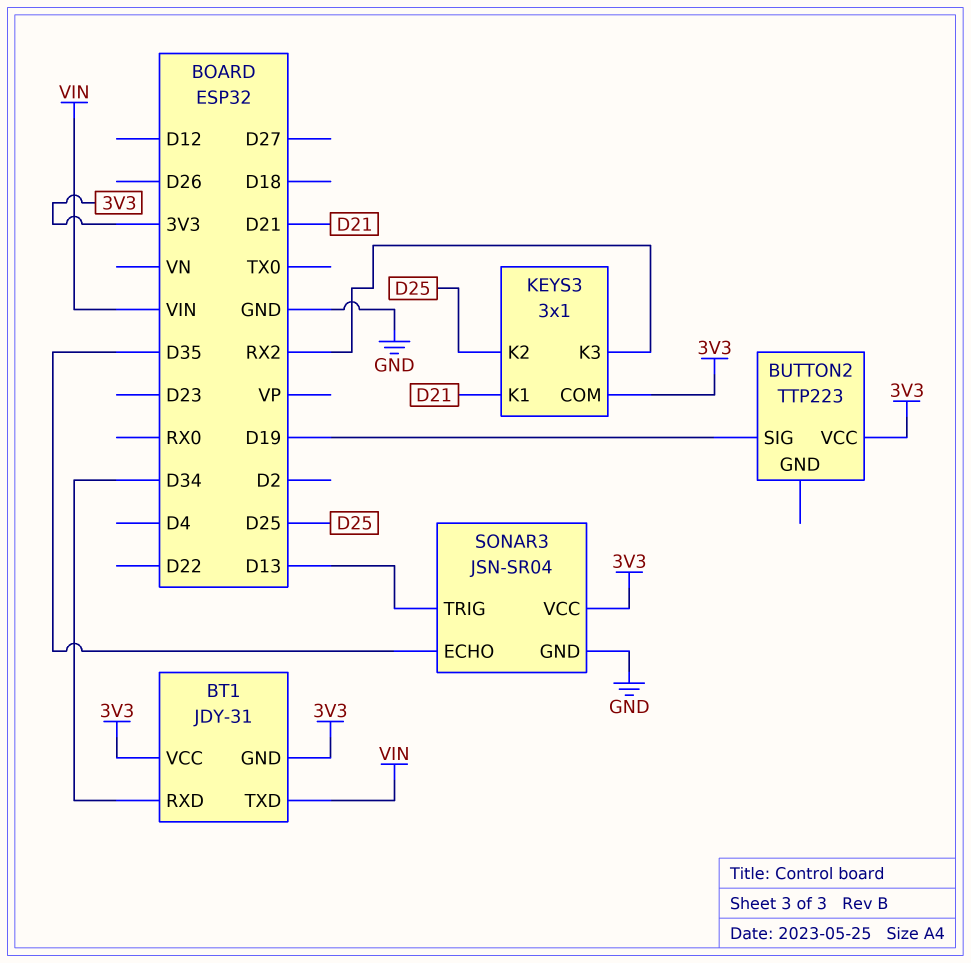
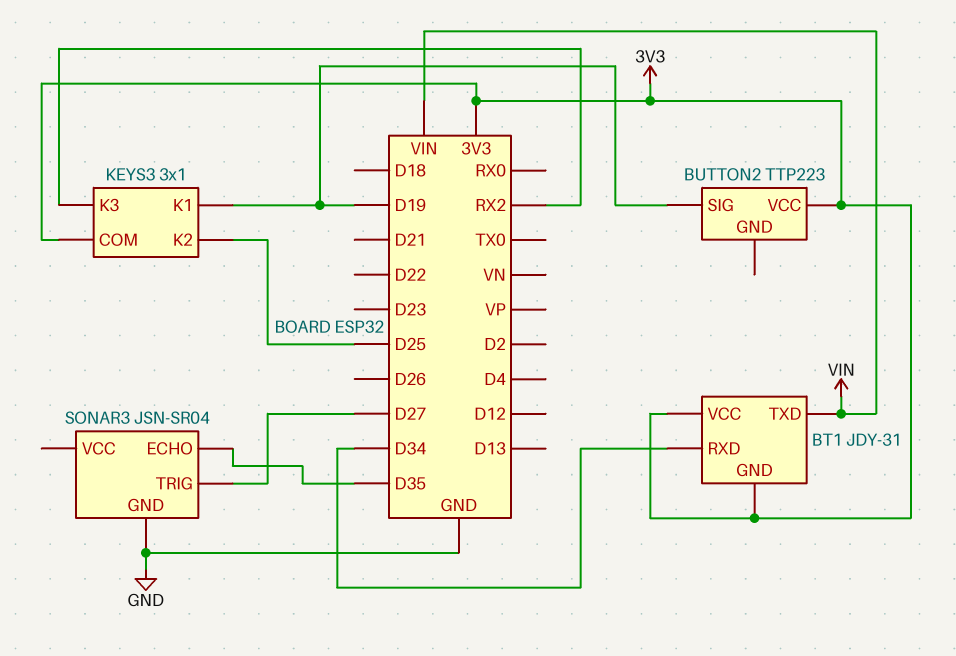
KEYS3 pin K1: D21 -> D19
SONAR3 pin TRIG: D13 -> D27
SONAR3 pin VCC: 3V3 -> none

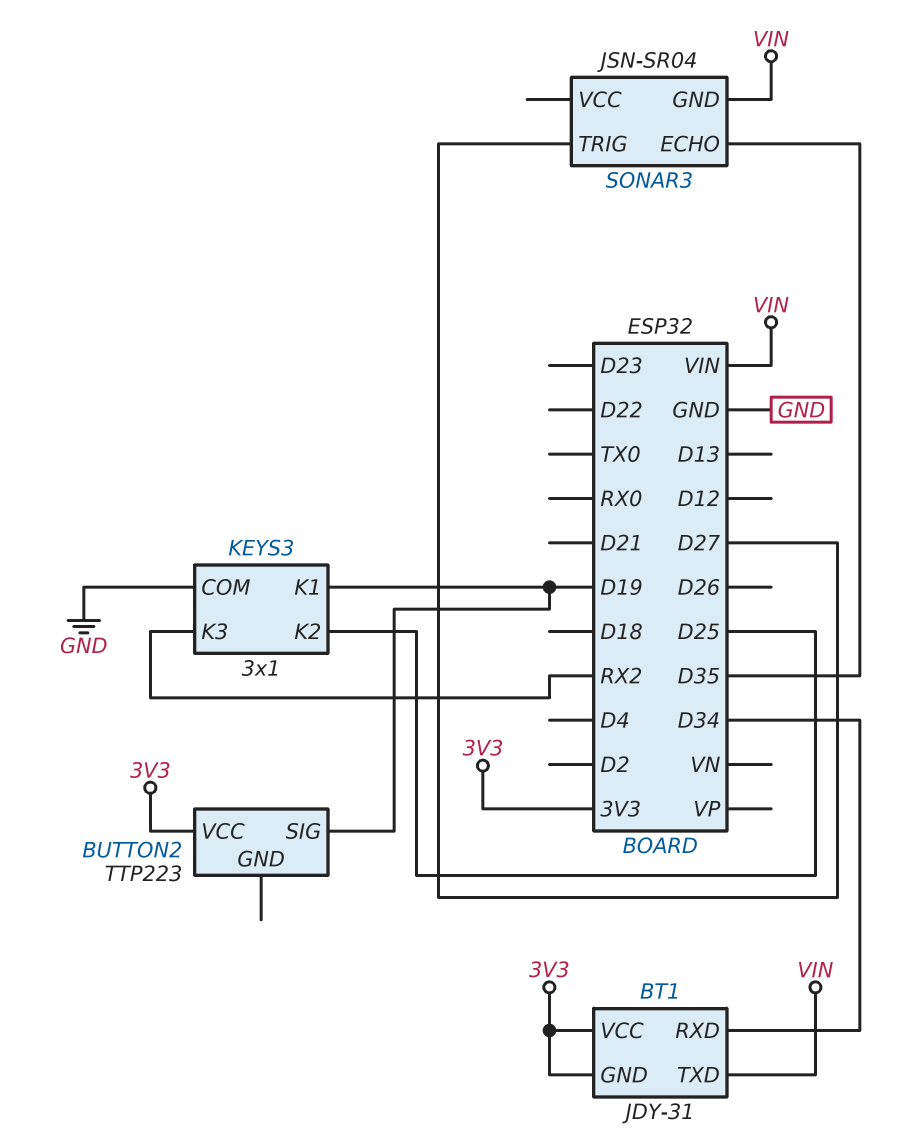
KEYS3 pin COM: 3V3 -> GND
SONAR3 pin GND: GND -> VIN

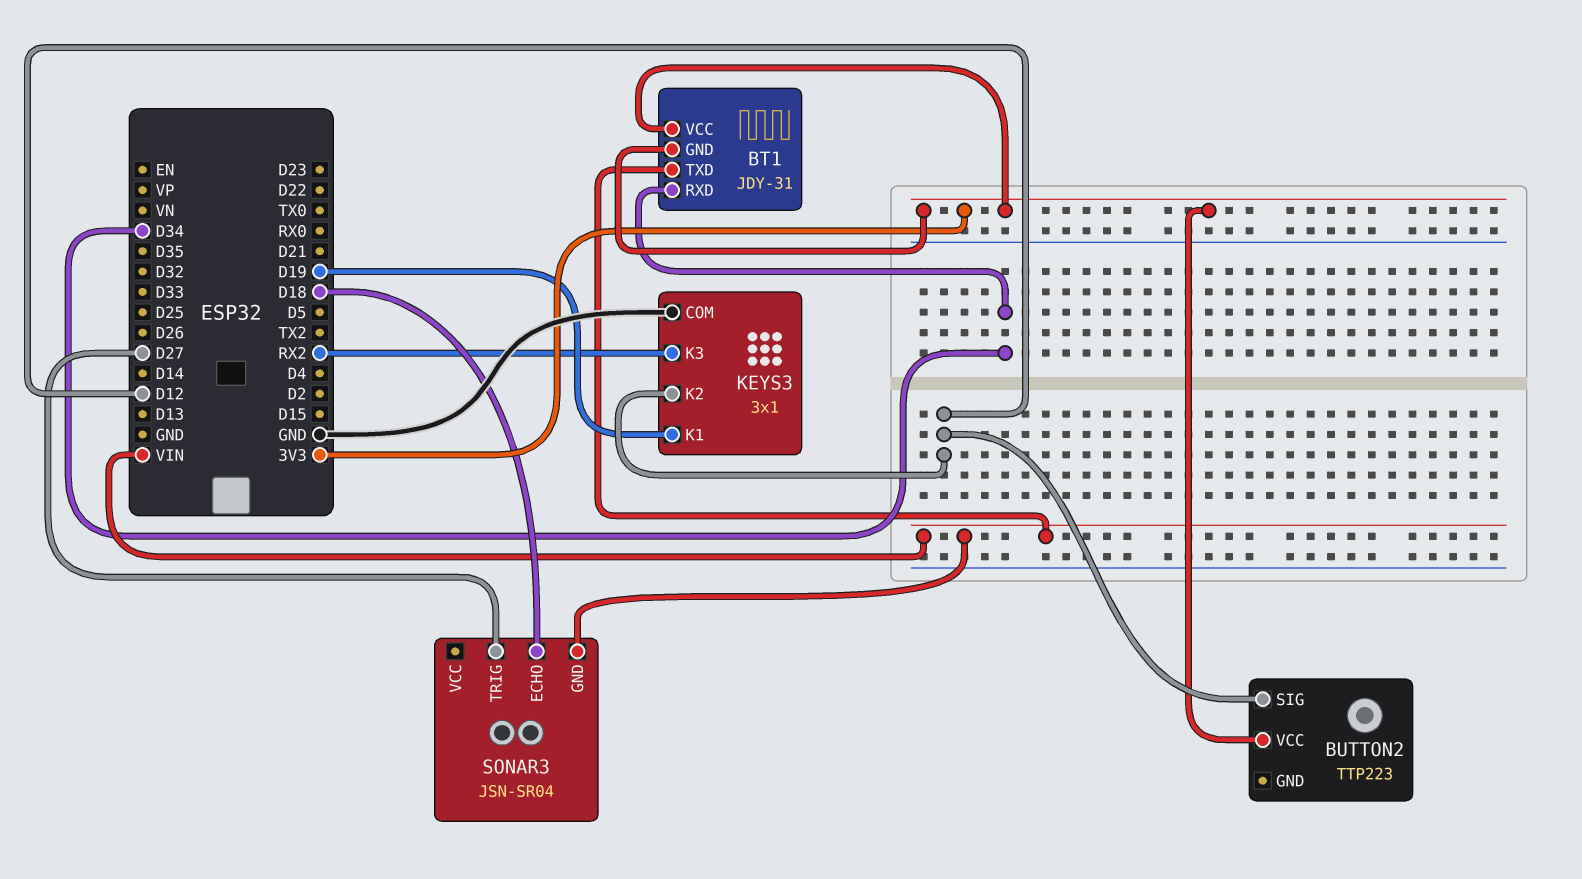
BUTTON2 pin SIG: D19 -> D12
KEYS3 pin K2: D25 -> D12
SONAR3 pin ECHO: D35 -> D18

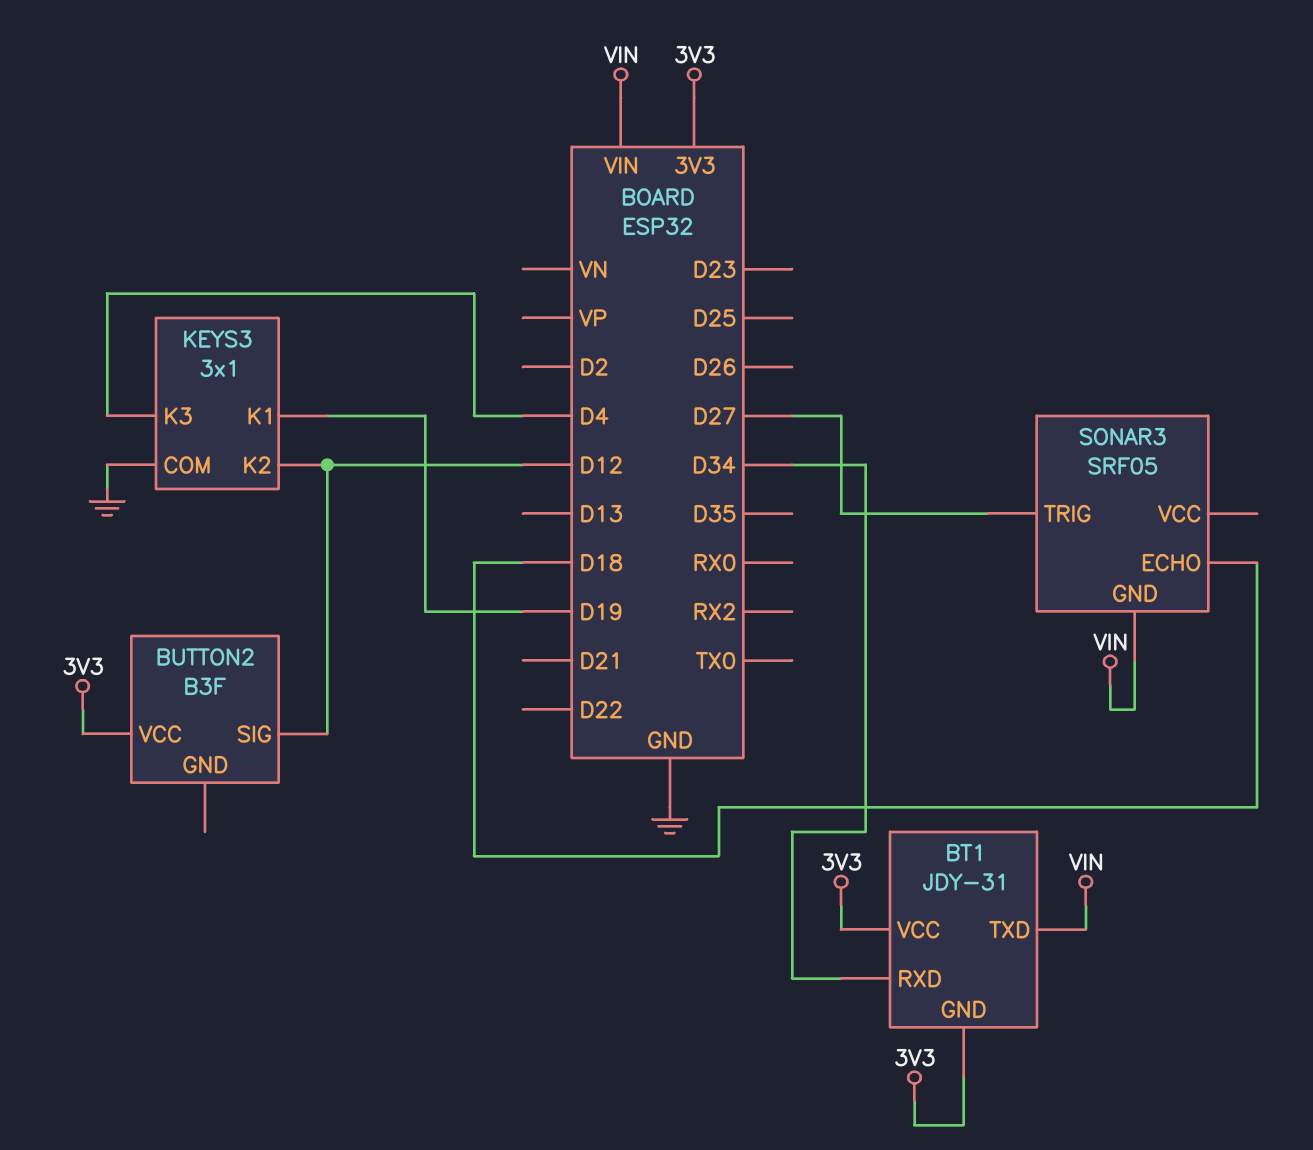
BUTTON2: TTP223 -> B3F
KEYS3 pin K3: RX2 -> D4
SONAR3: JSN-SR04 -> SRF05

